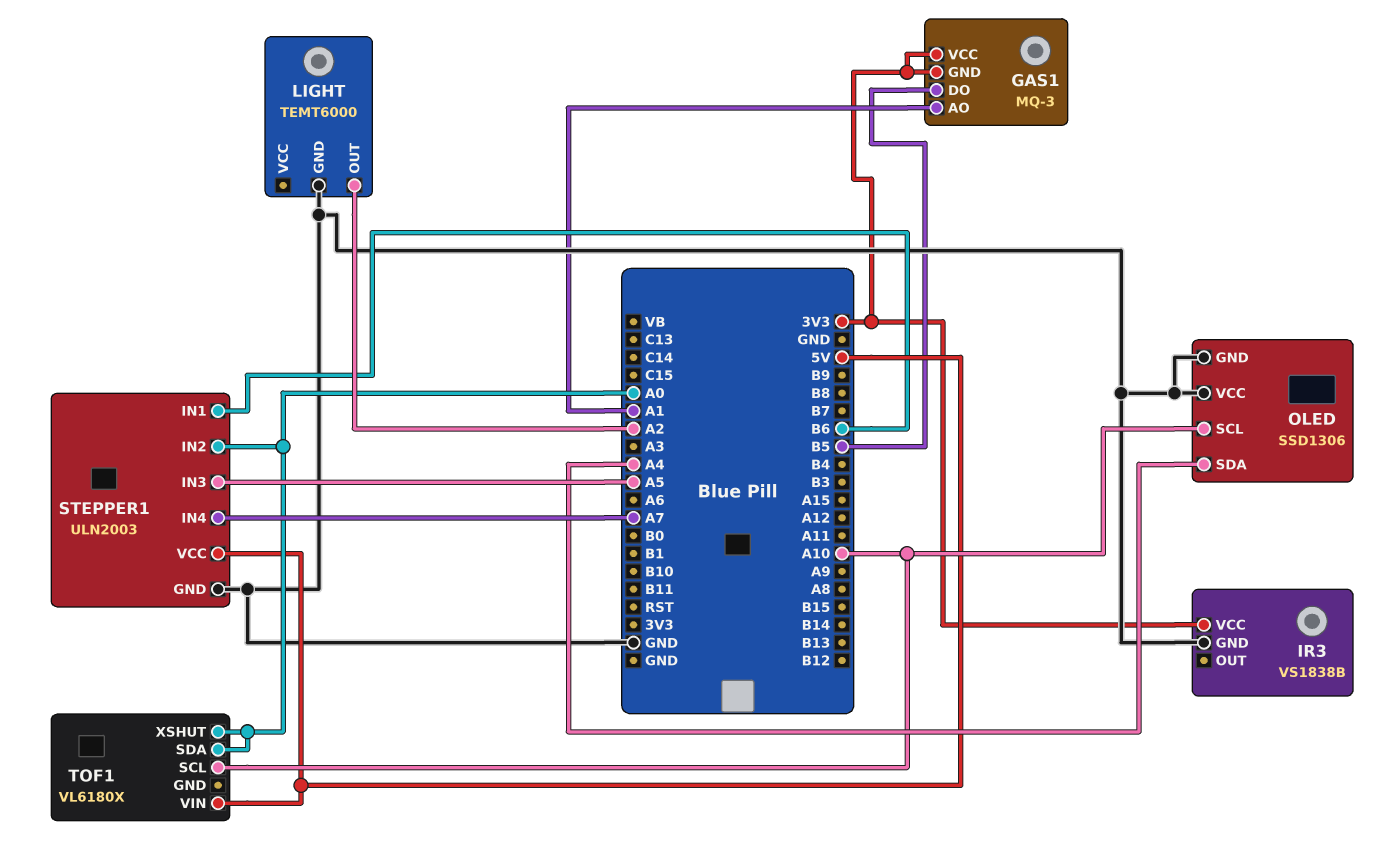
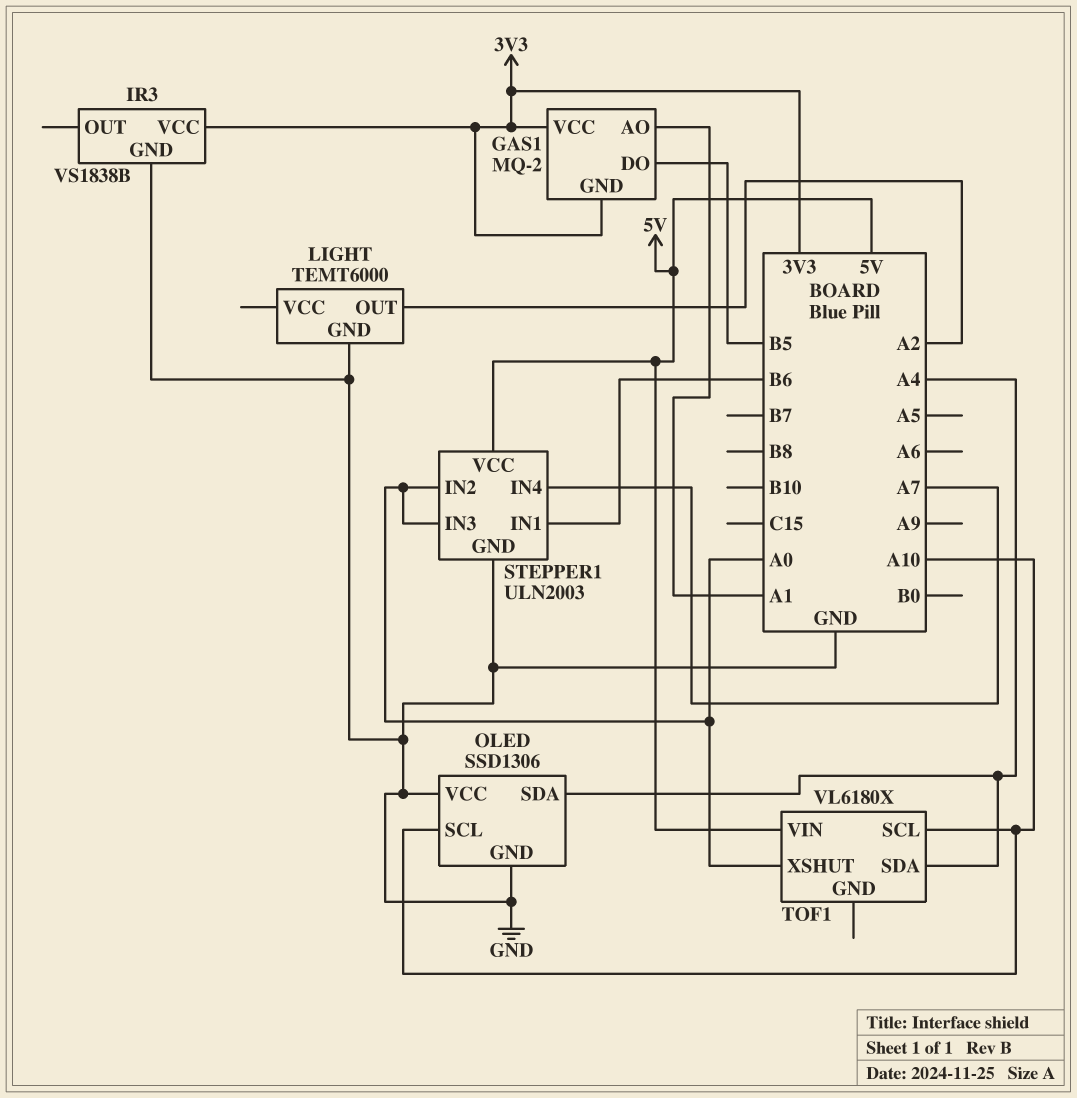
GAS1: MQ-3 -> MQ-2
STEPPER1 pin IN3: A5 -> A0
TOF1 pin SDA: A0 -> A4

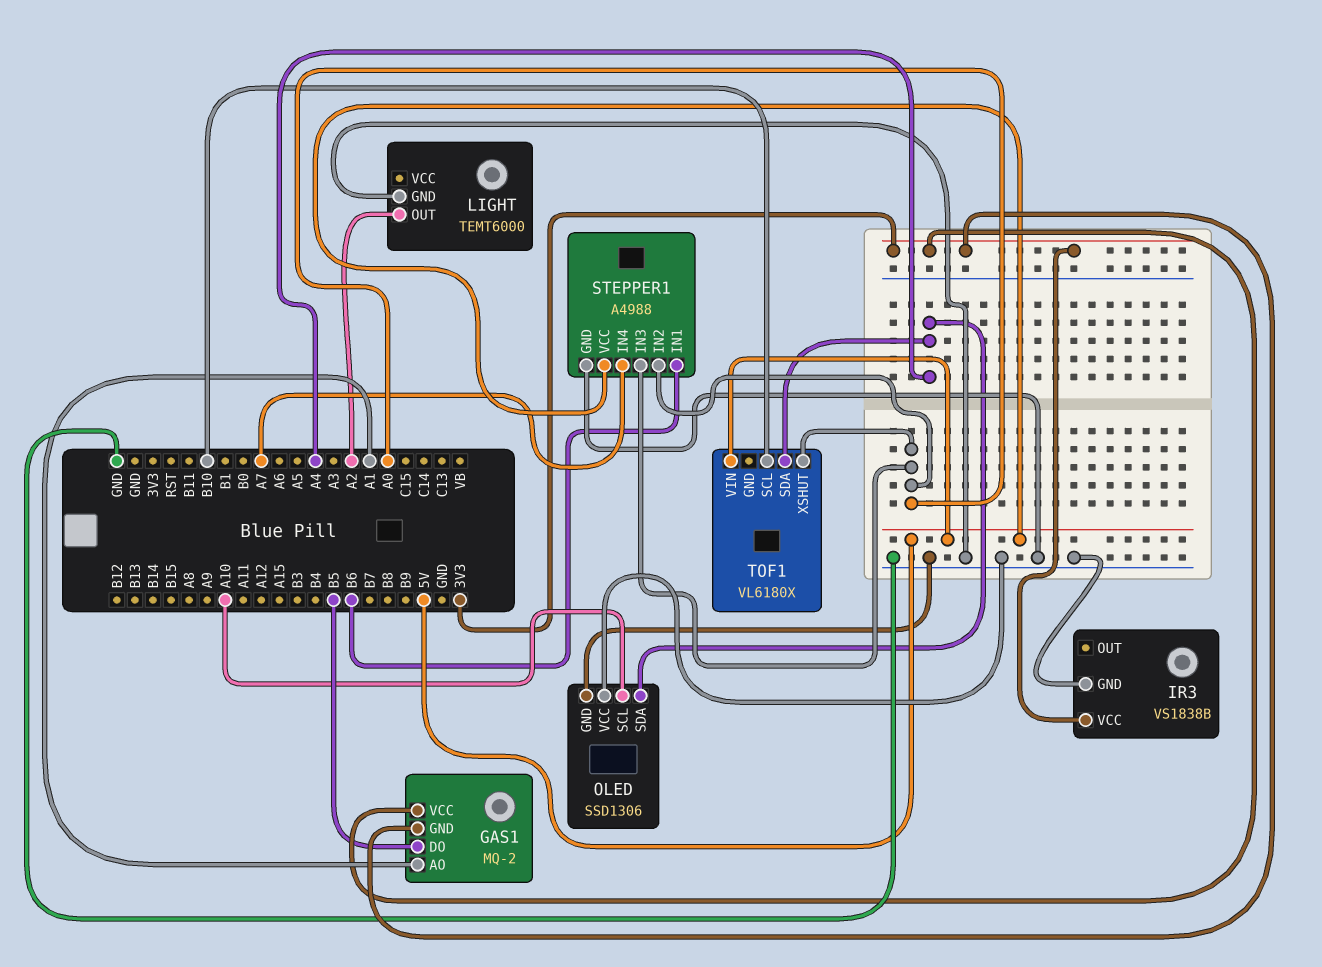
STEPPER1: ULN2003 -> A4988
TOF1 pin SCL: A10 -> B10

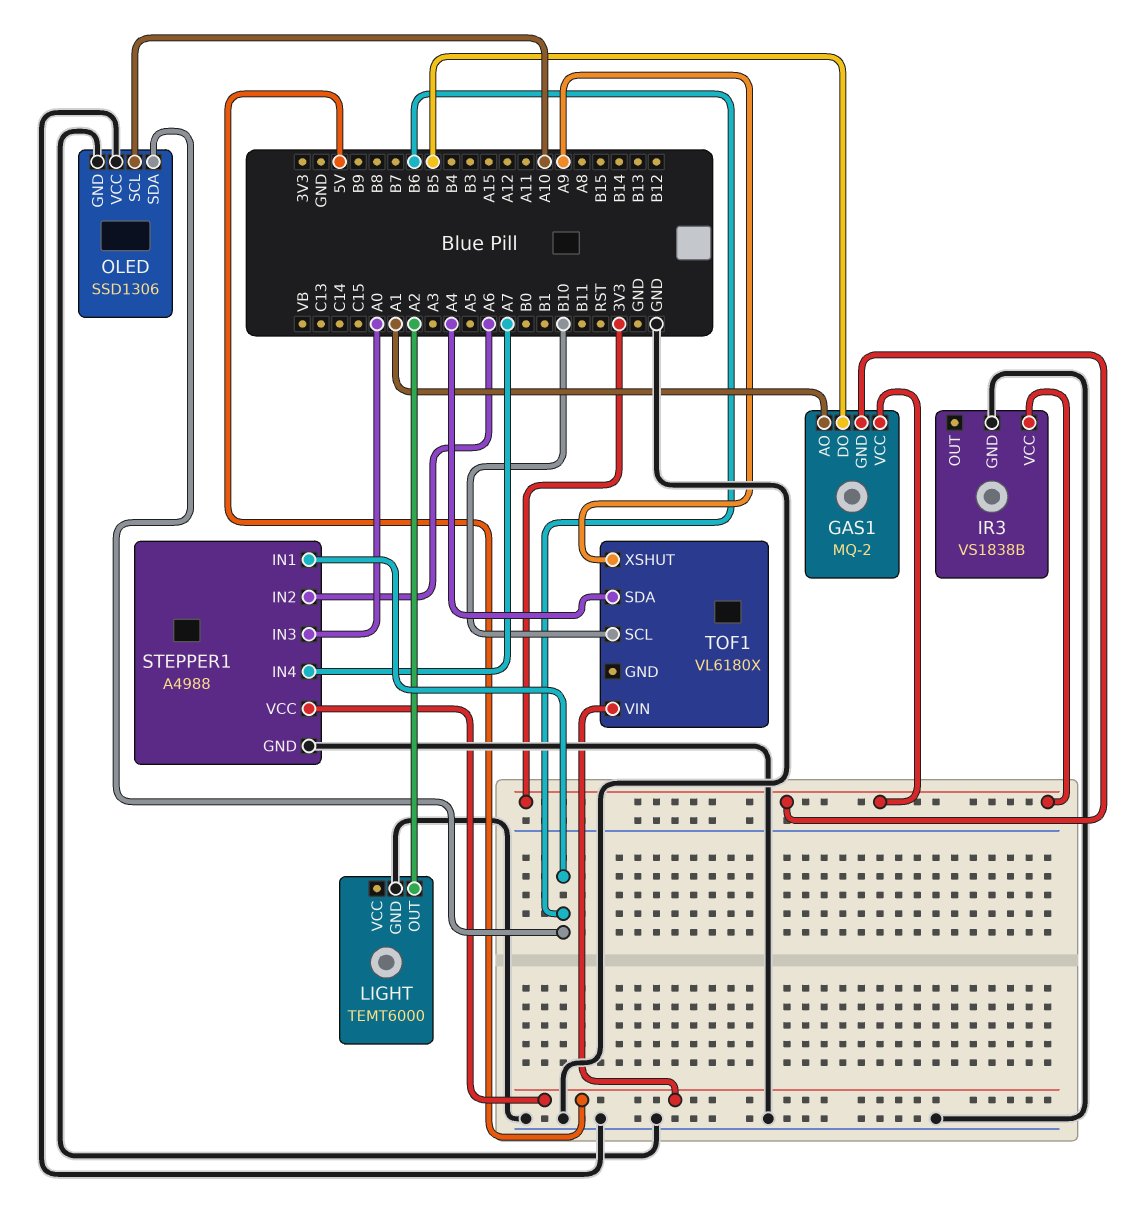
OLED pin SDA: A4 -> B6
STEPPER1 pin IN2: A0 -> A6
TOF1 pin XSHUT: A0 -> A9

